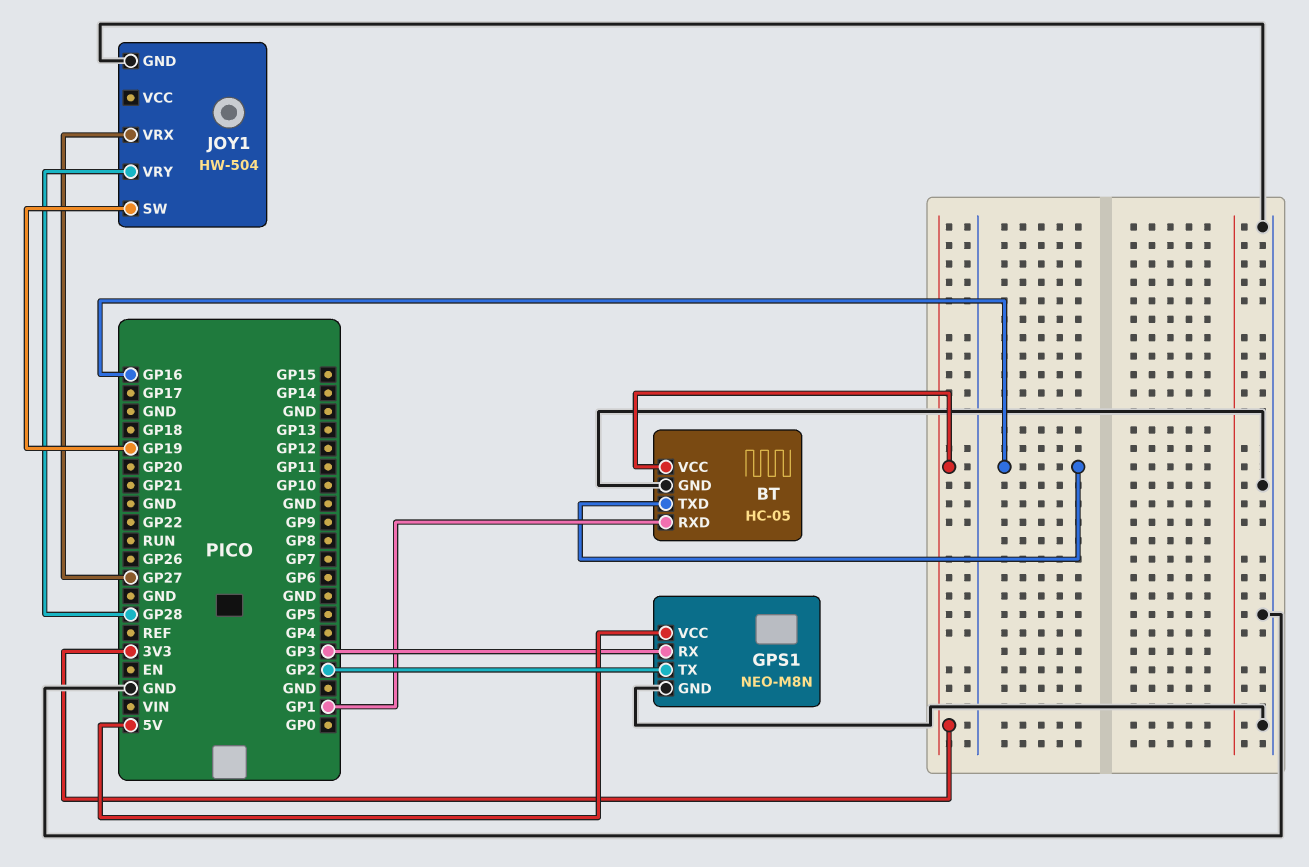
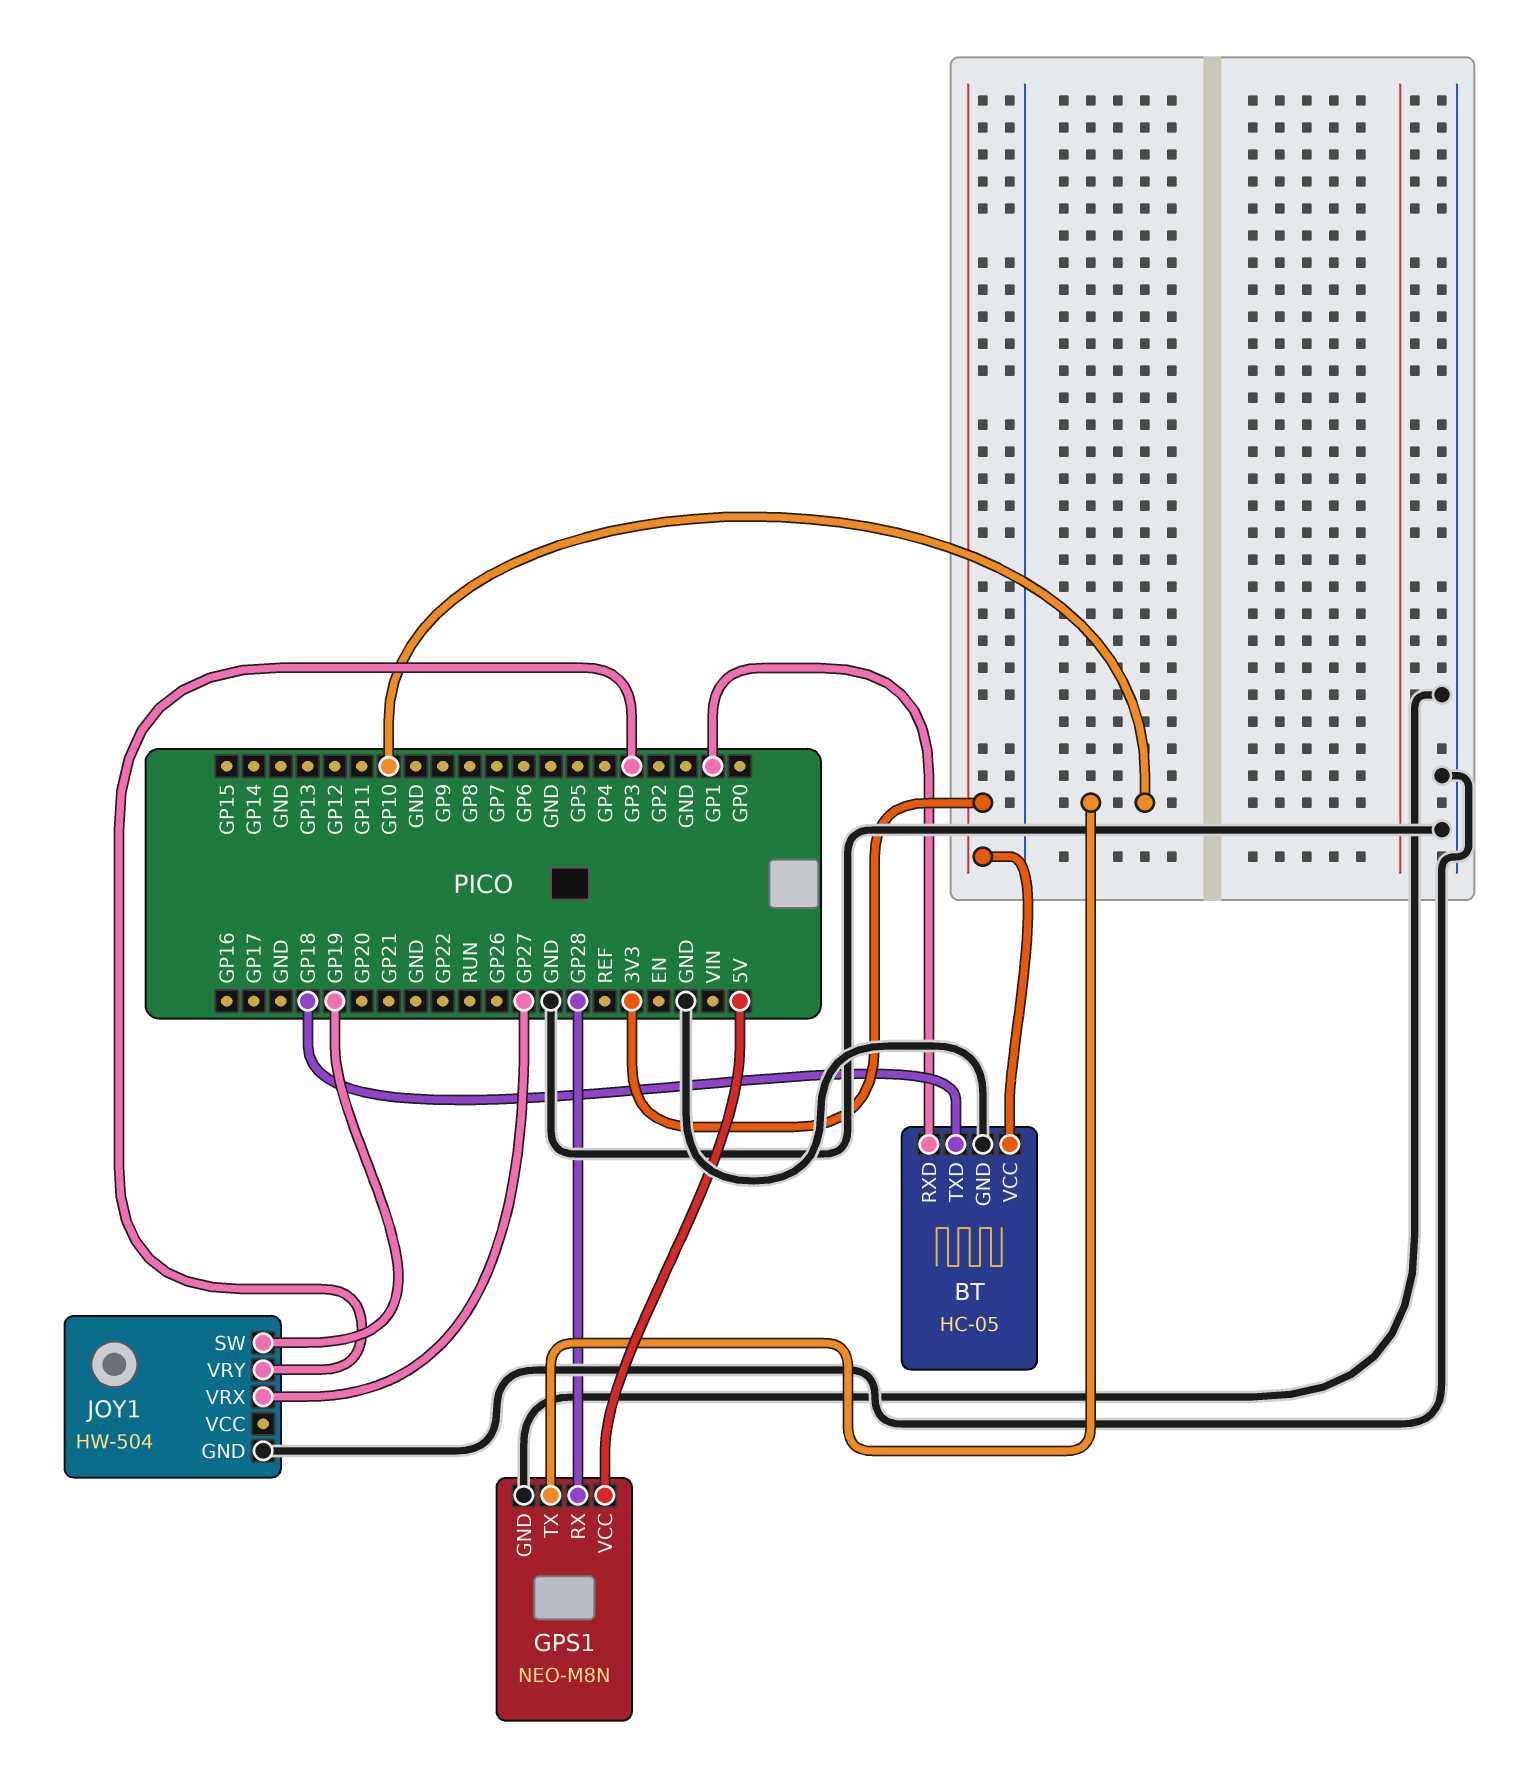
BT pin TXD: GP16 -> GP18
GPS1 pin RX: GP3 -> GP28
GPS1 pin TX: GP2 -> GP10
JOY1 pin VRY: GP28 -> GP3

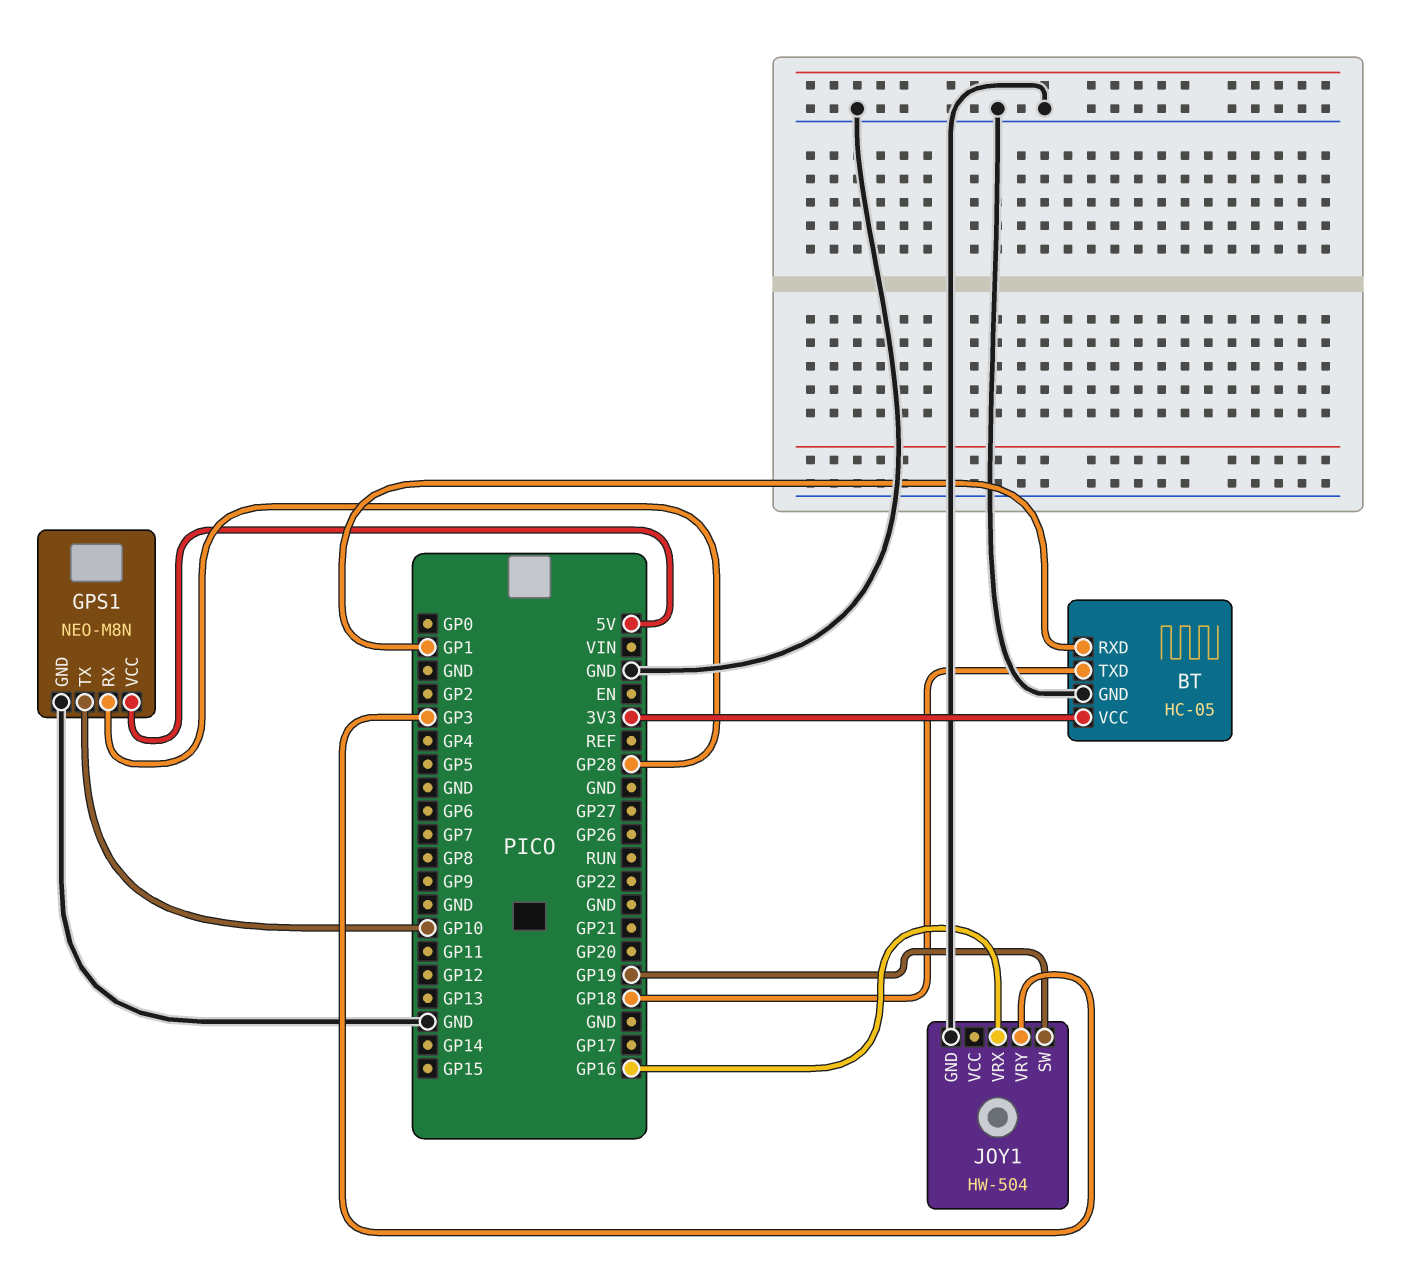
JOY1 pin VRX: GP27 -> GP16

